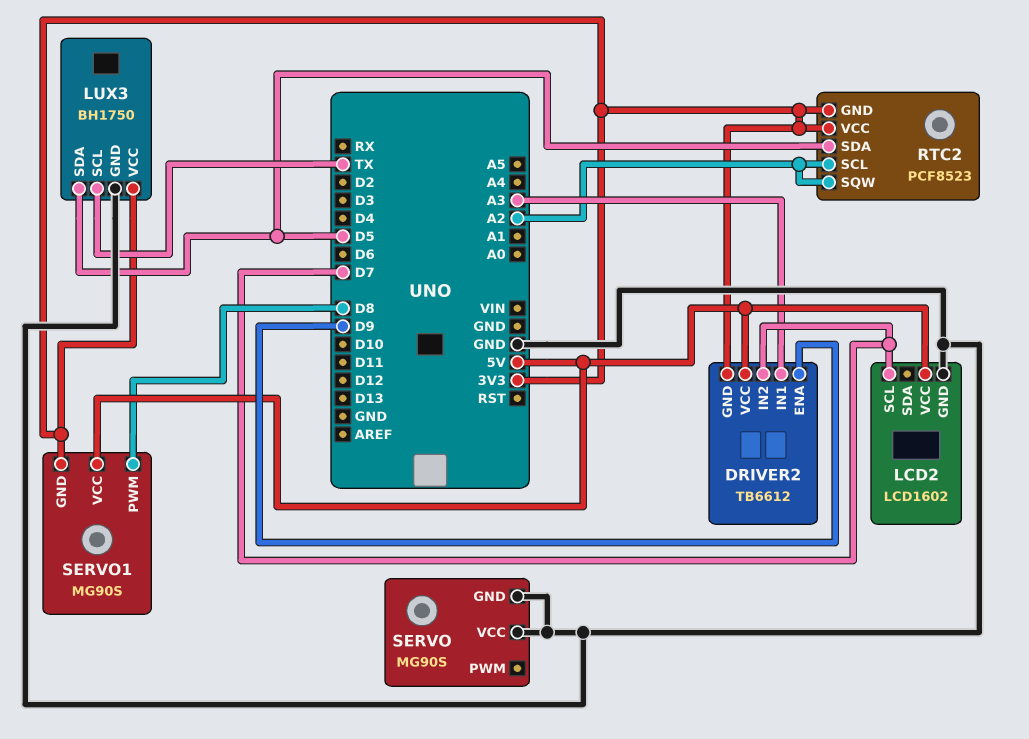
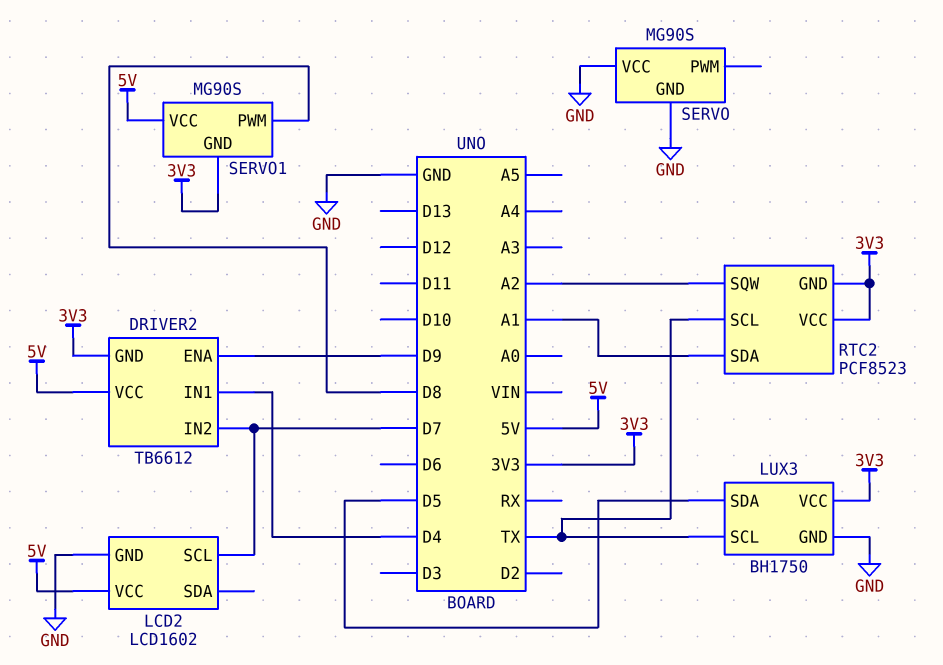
DRIVER2 pin IN1: A3 -> D4
RTC2 pin SCL: A2 -> TX
RTC2 pin SDA: D5 -> A1

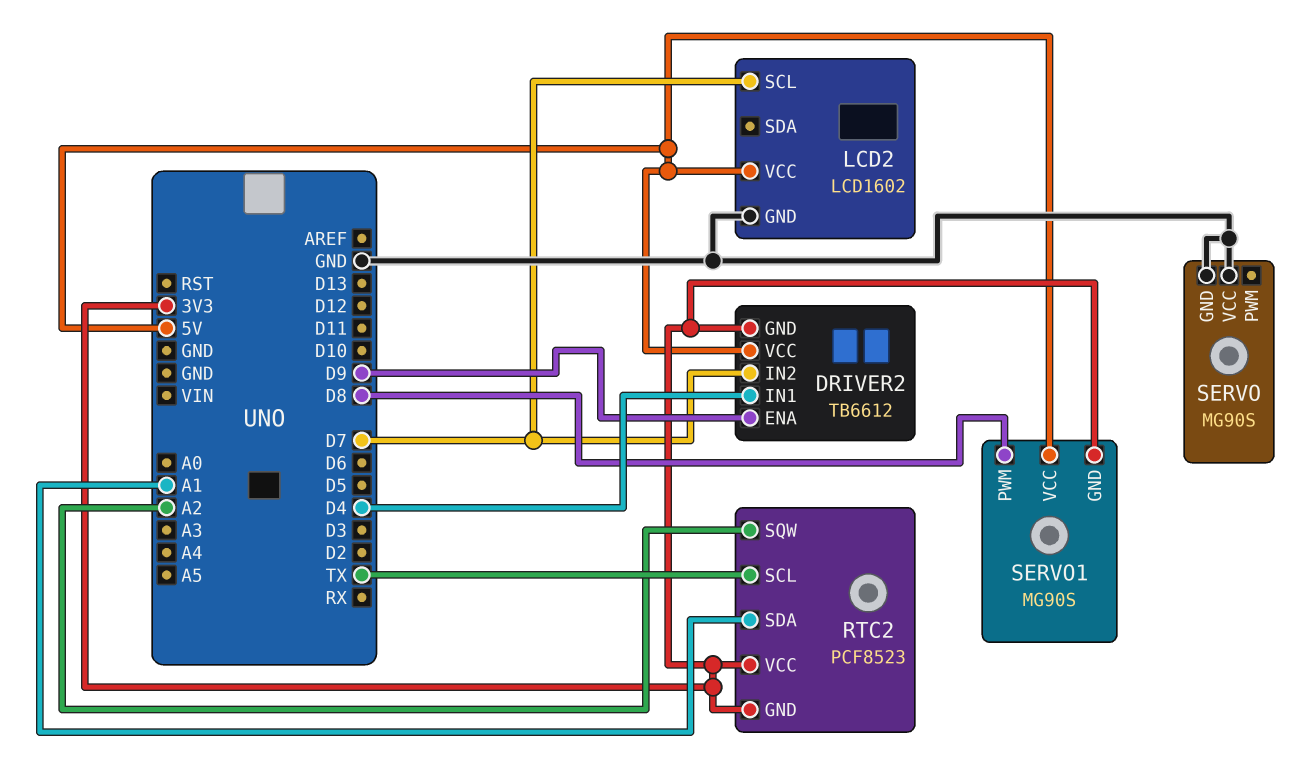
LUX3: BH1750 -> none
LUX3 pin GND: GND -> none
LUX3 pin SCL: TX -> none
LUX3 pin SDA: D5 -> none
LUX3 pin VCC: 3V3 -> none

